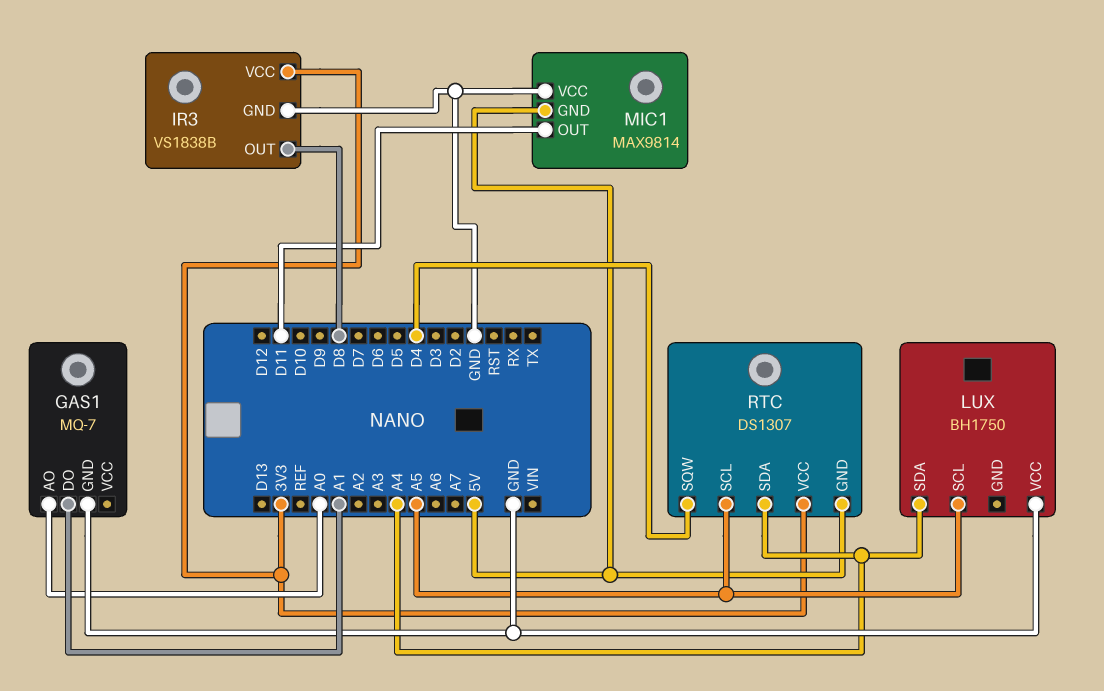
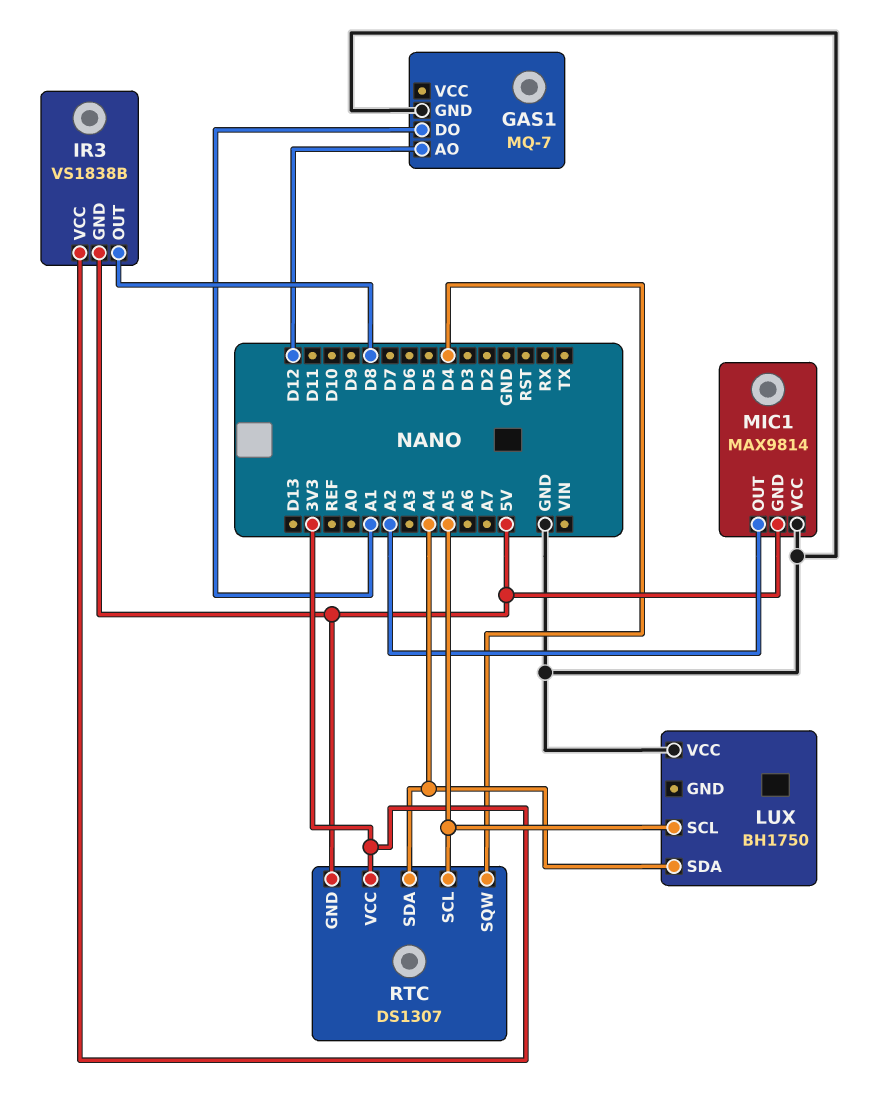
GAS1 pin AO: A0 -> D12
IR3 pin GND: GND -> 5V
MIC1 pin OUT: D11 -> A2

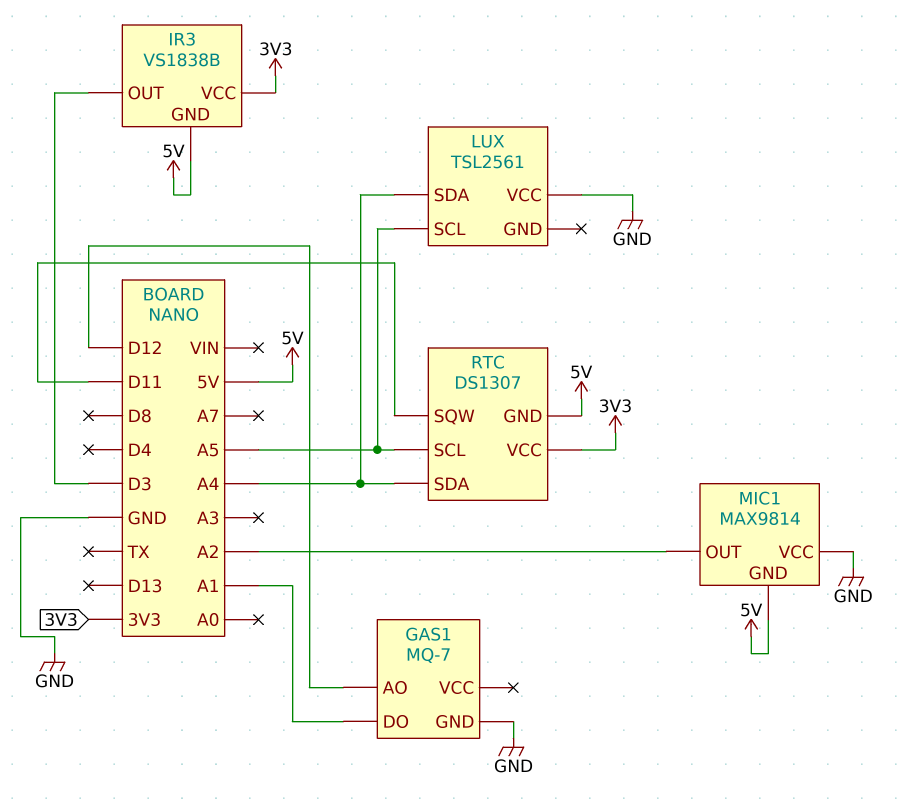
IR3 pin OUT: D8 -> D3
LUX: BH1750 -> TSL2561
RTC pin SQW: D4 -> D11

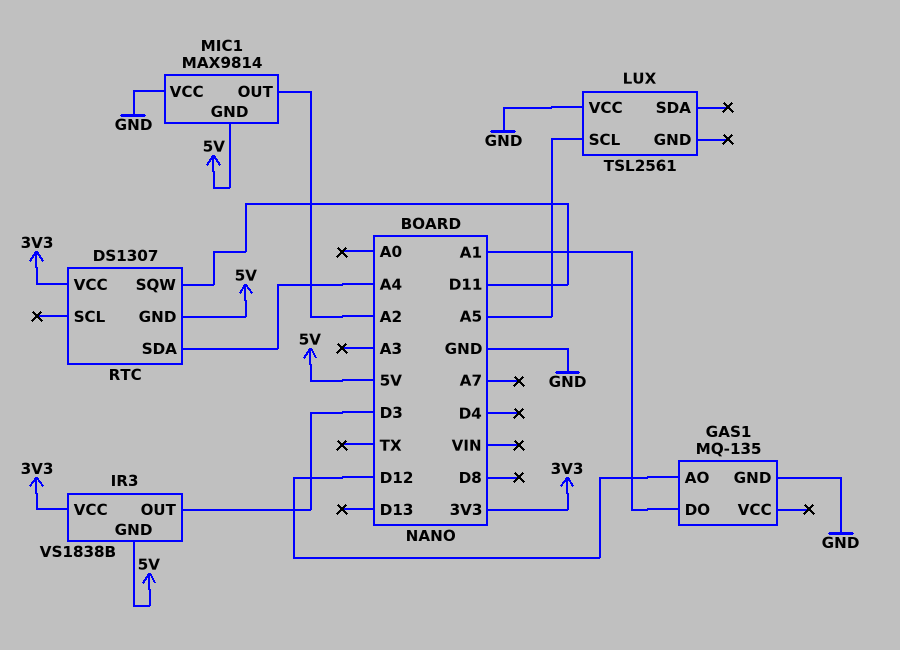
GAS1: MQ-7 -> MQ-135
LUX pin SDA: A4 -> none
RTC pin SCL: A5 -> none

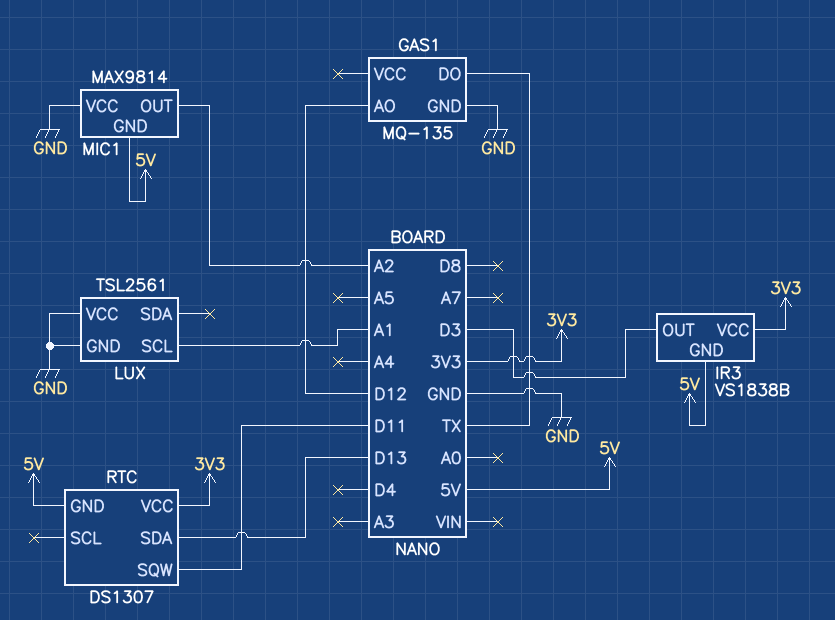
GAS1 pin DO: A1 -> TX
LUX pin GND: none -> GND
LUX pin SCL: A5 -> A1
RTC pin SDA: A4 -> D13

